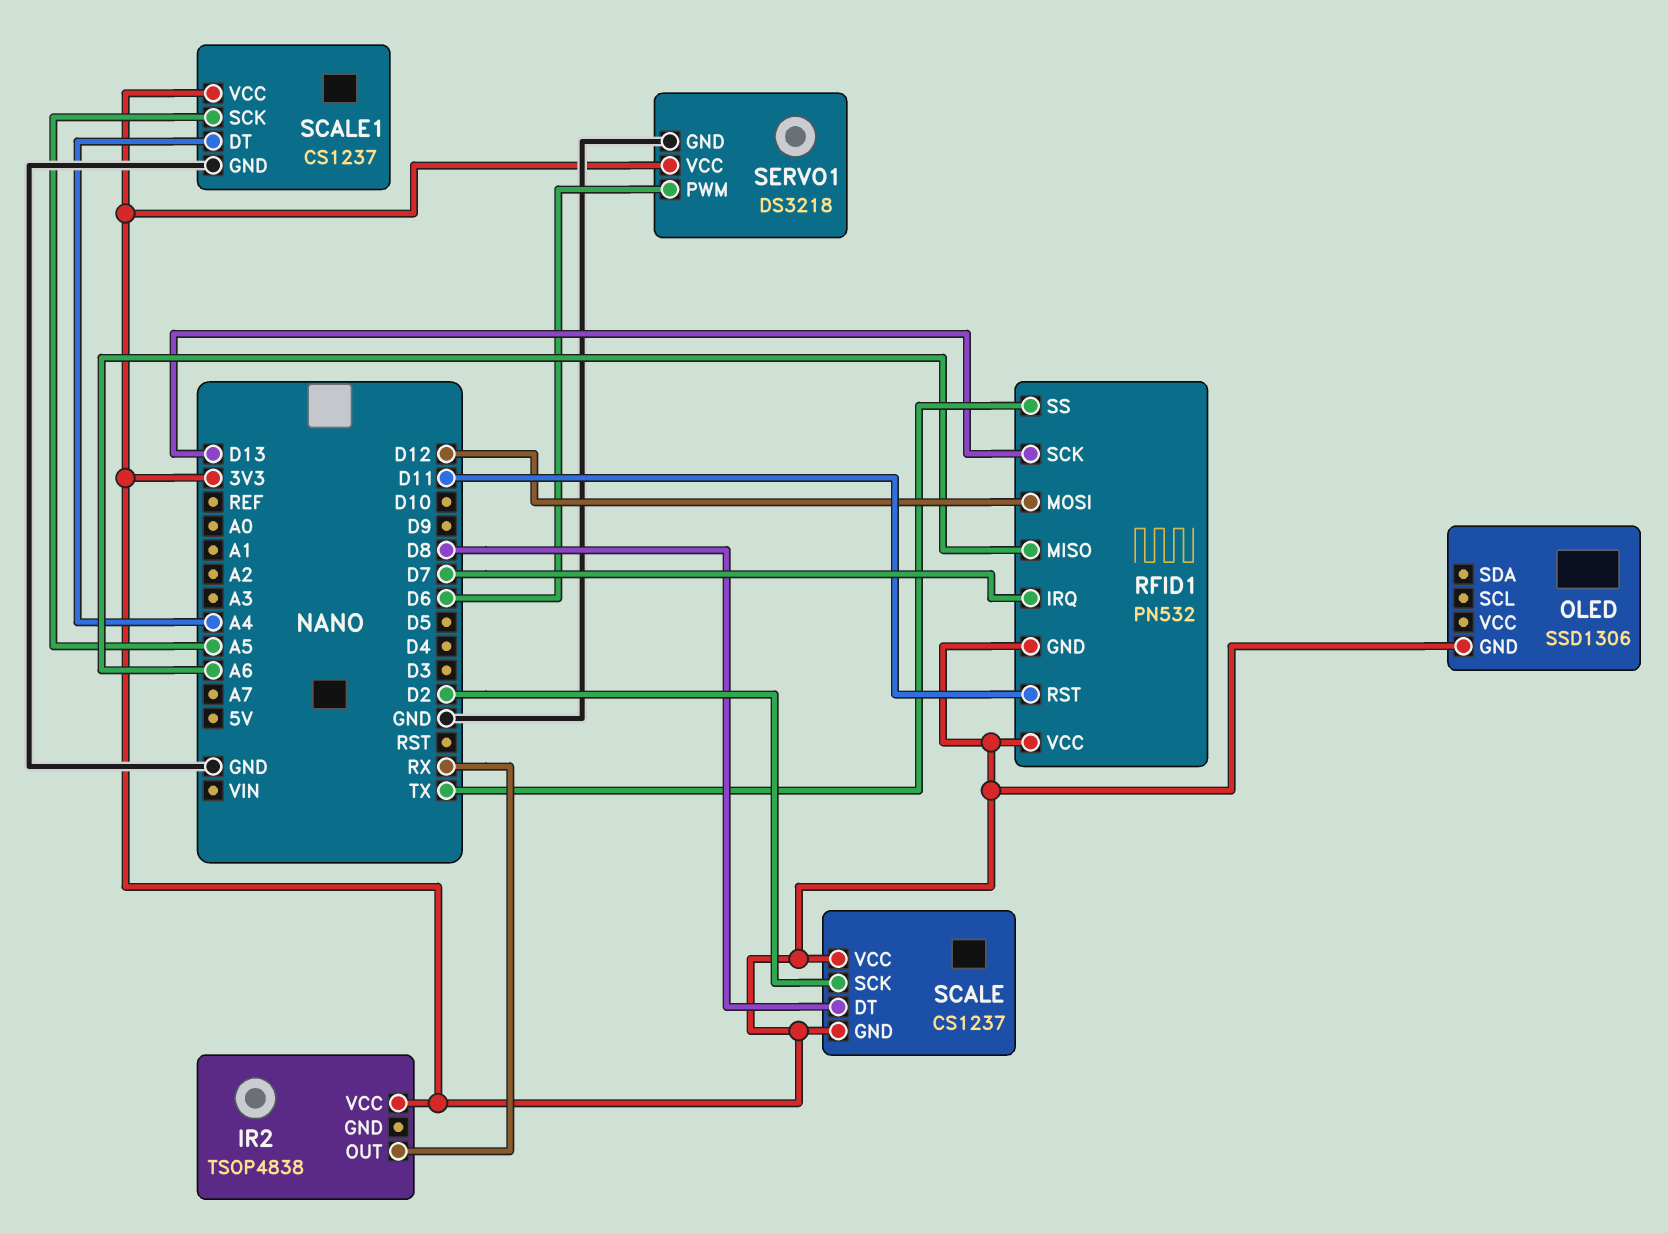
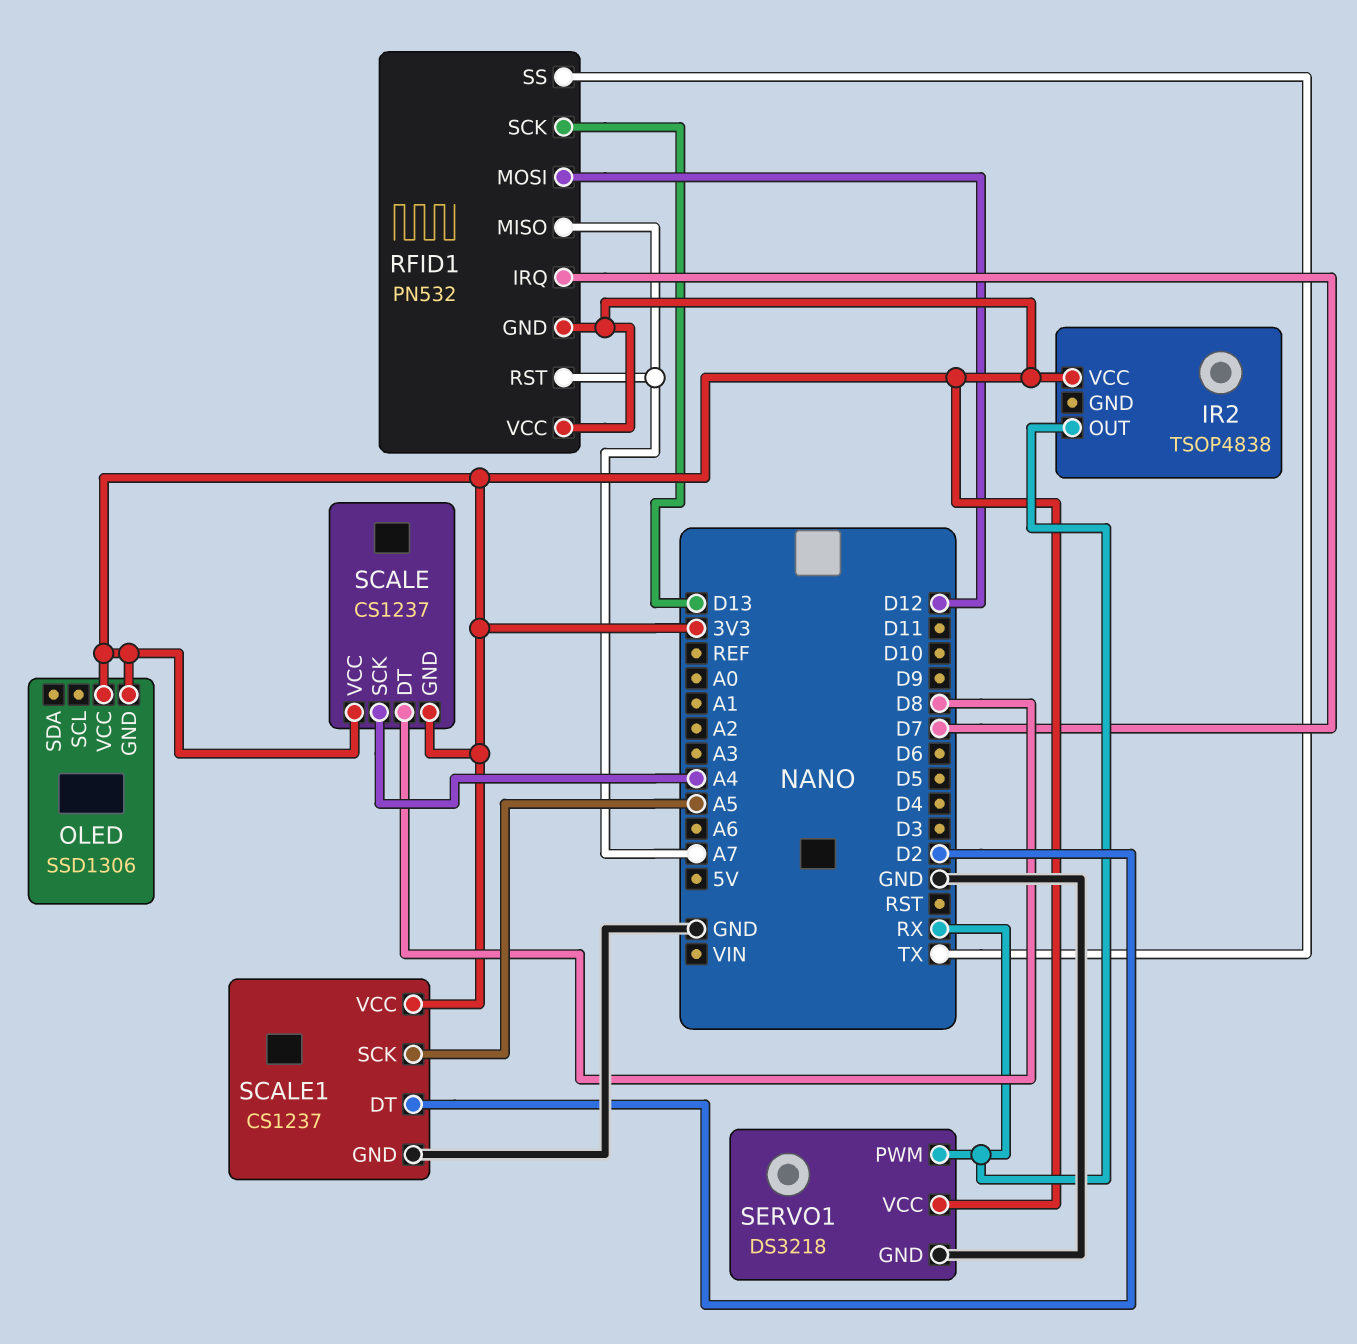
OLED pin VCC: none -> 3V3
RFID1 pin MISO: A6 -> A7
RFID1 pin RST: D11 -> A7
SCALE pin SCK: D2 -> A4
SCALE1 pin DT: A4 -> D2
SERVO1 pin PWM: D6 -> RX

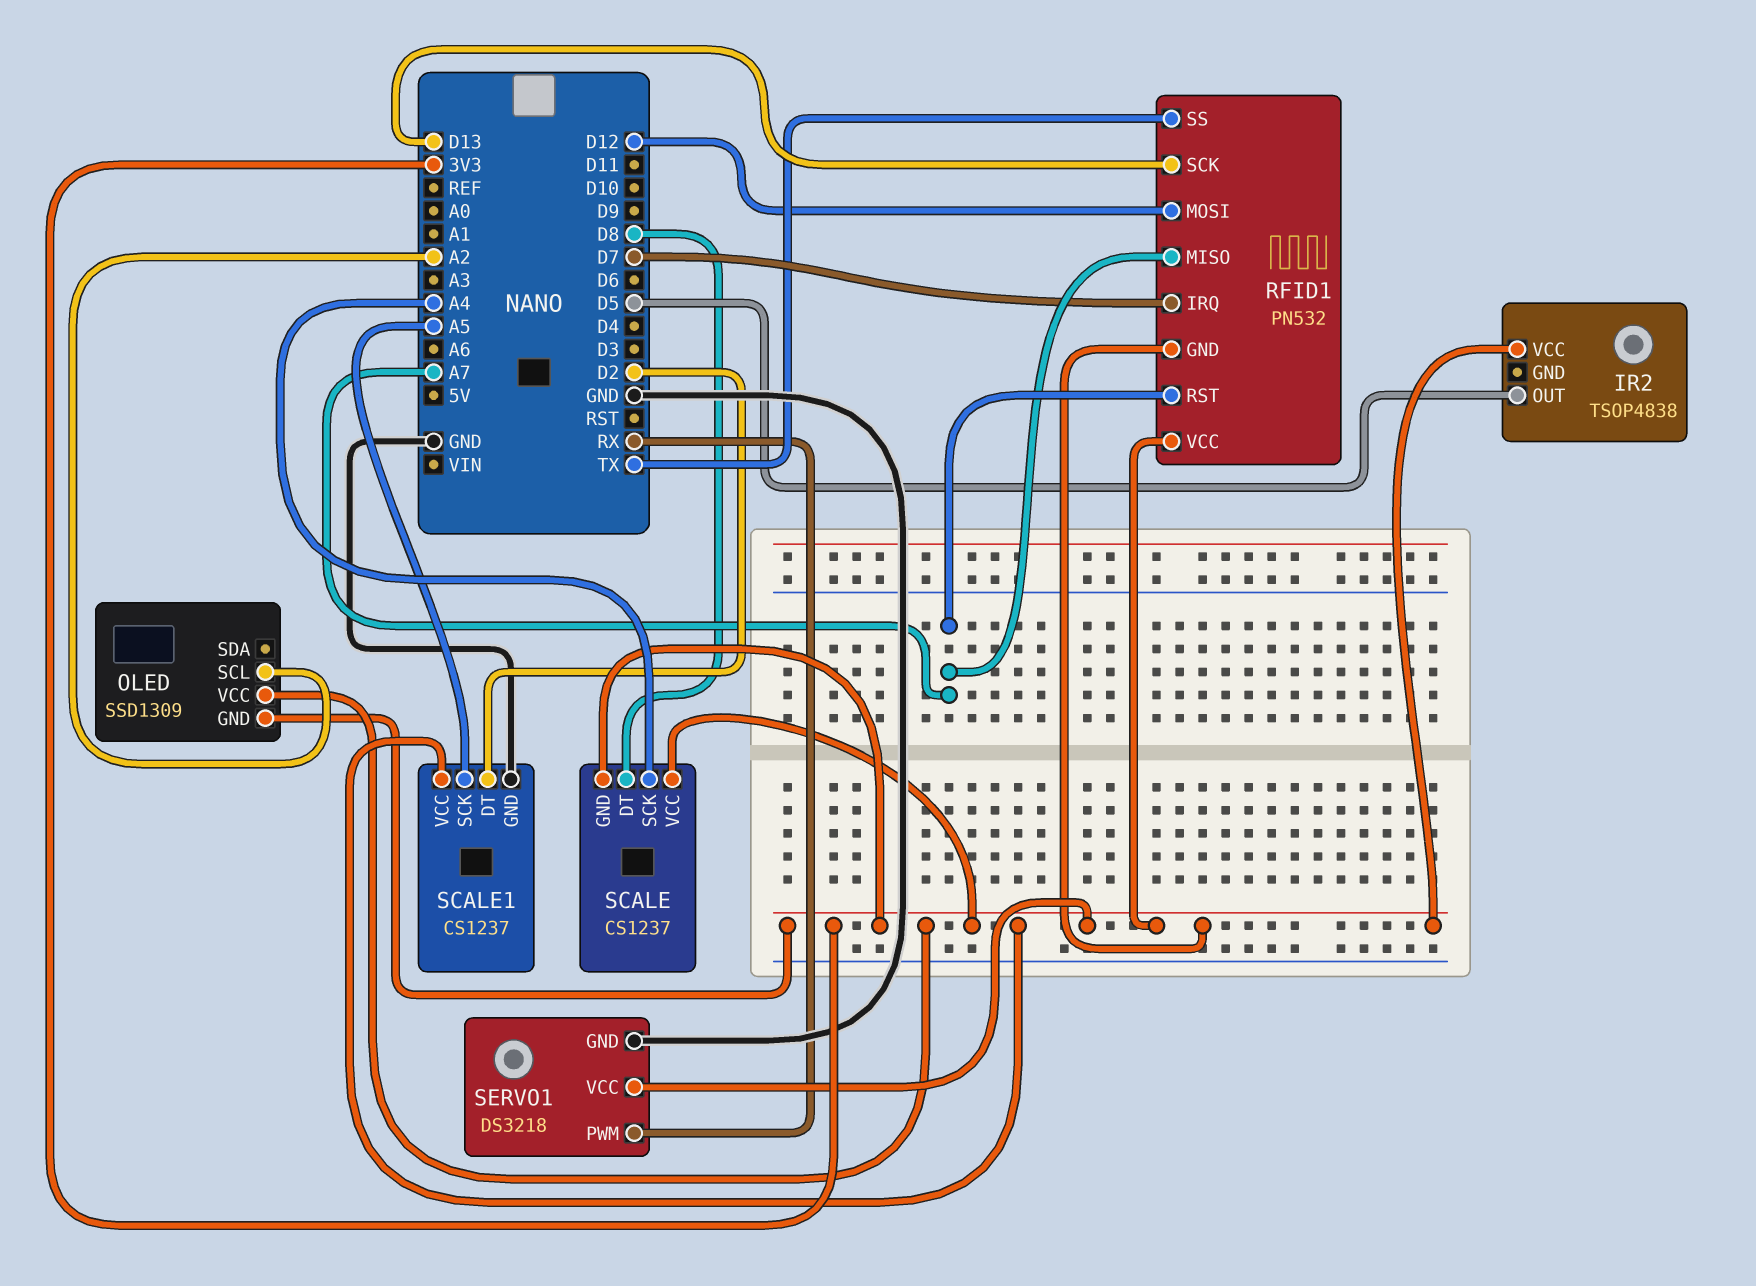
IR2 pin OUT: RX -> D5
OLED: SSD1306 -> SSD1309
OLED pin SCL: none -> A2

